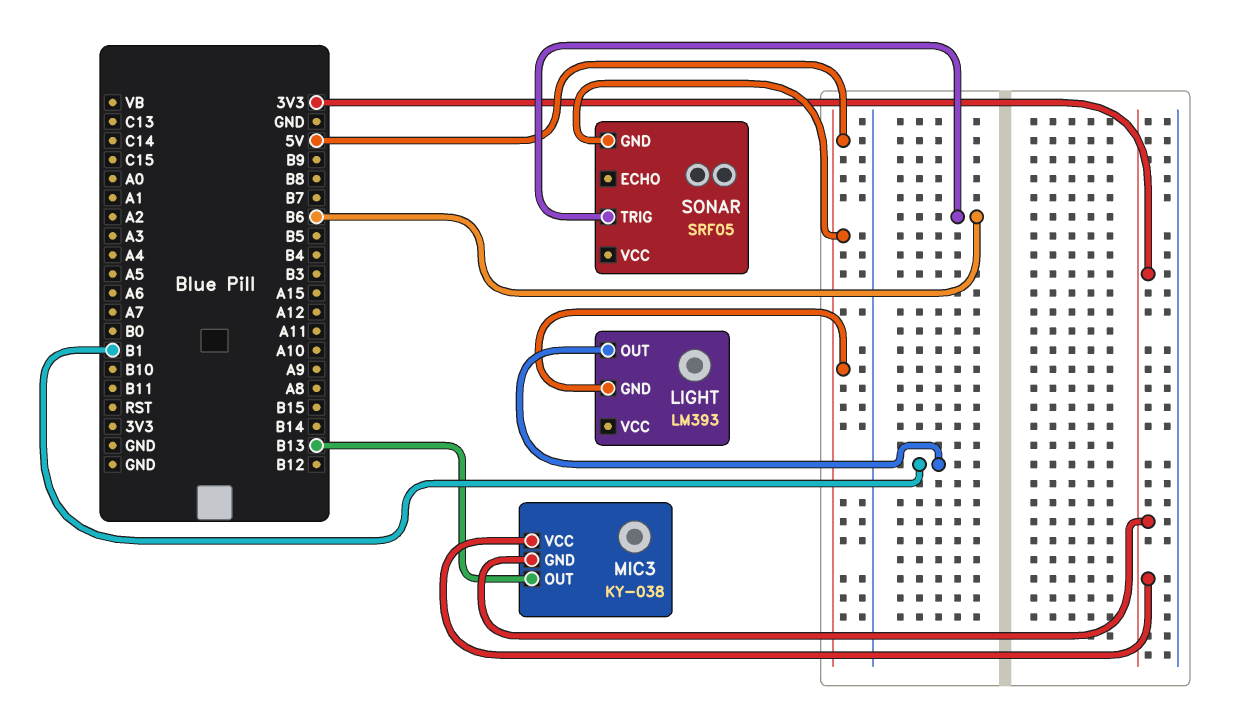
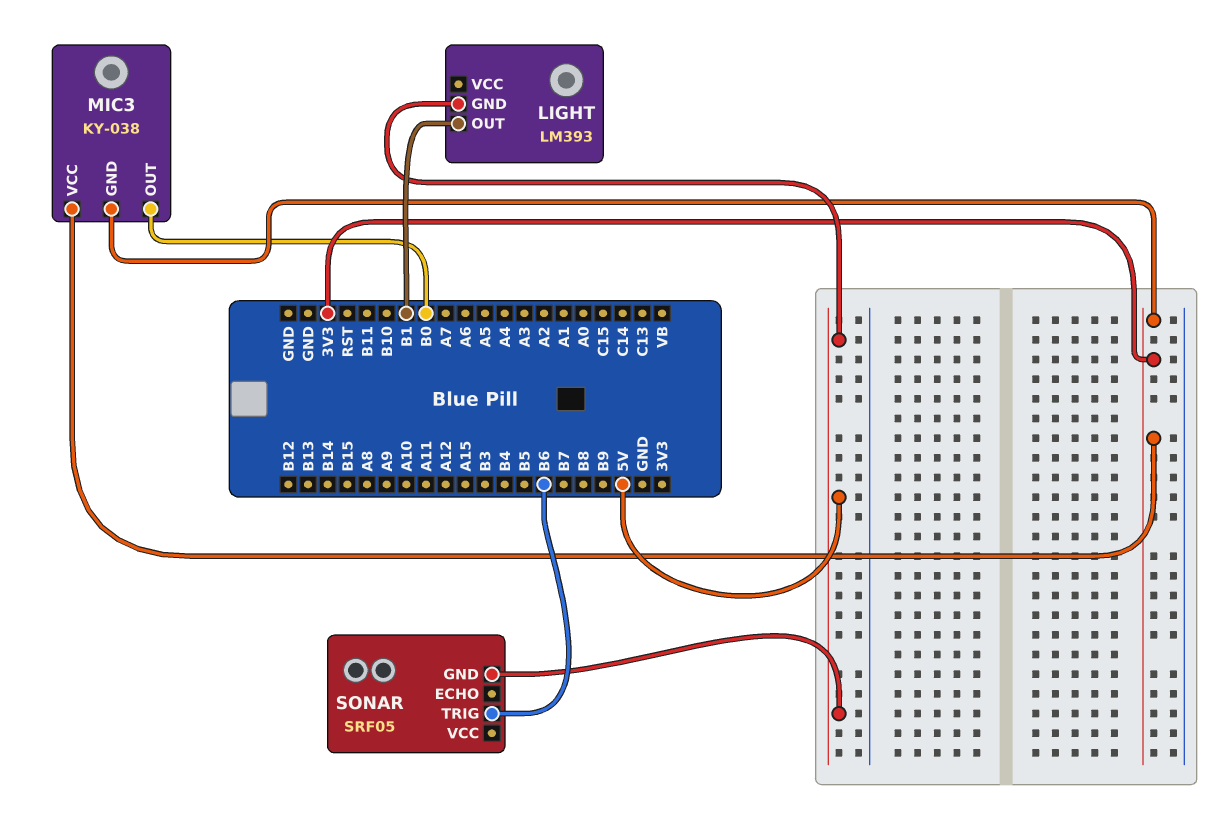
MIC3 pin OUT: B13 -> B0

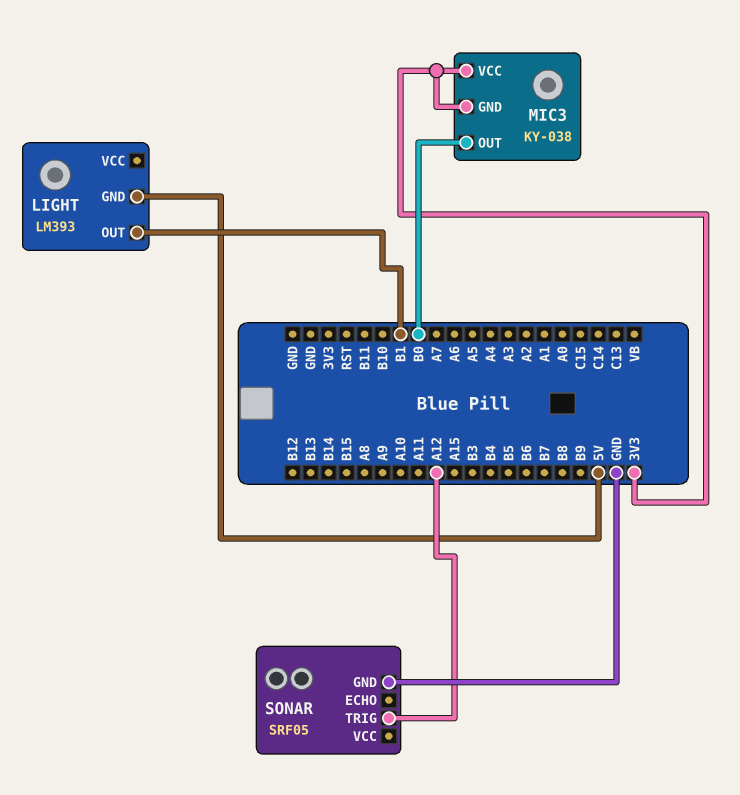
SONAR pin GND: 5V -> GND
SONAR pin TRIG: B6 -> A12

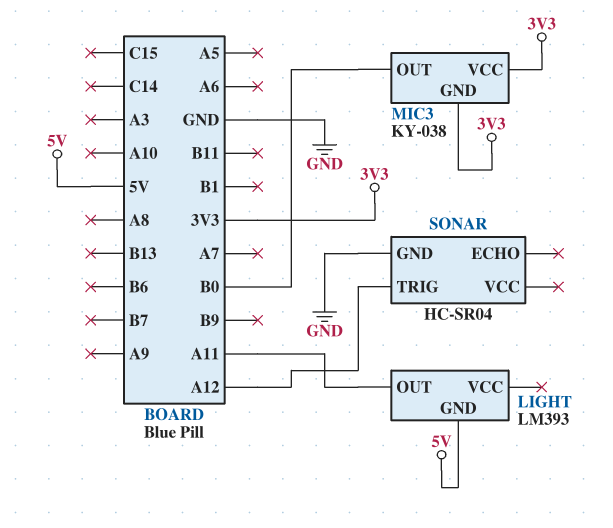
LIGHT pin OUT: B1 -> A11
SONAR: SRF05 -> HC-SR04

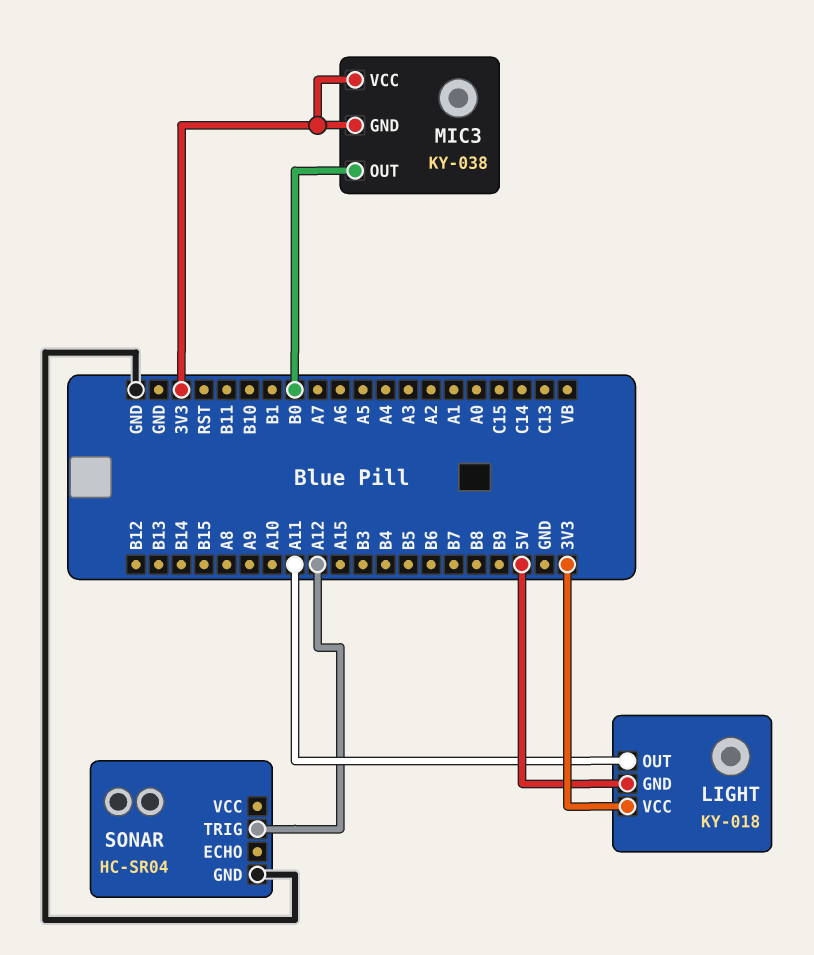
LIGHT: LM393 -> KY-018
LIGHT pin VCC: none -> 3V3

